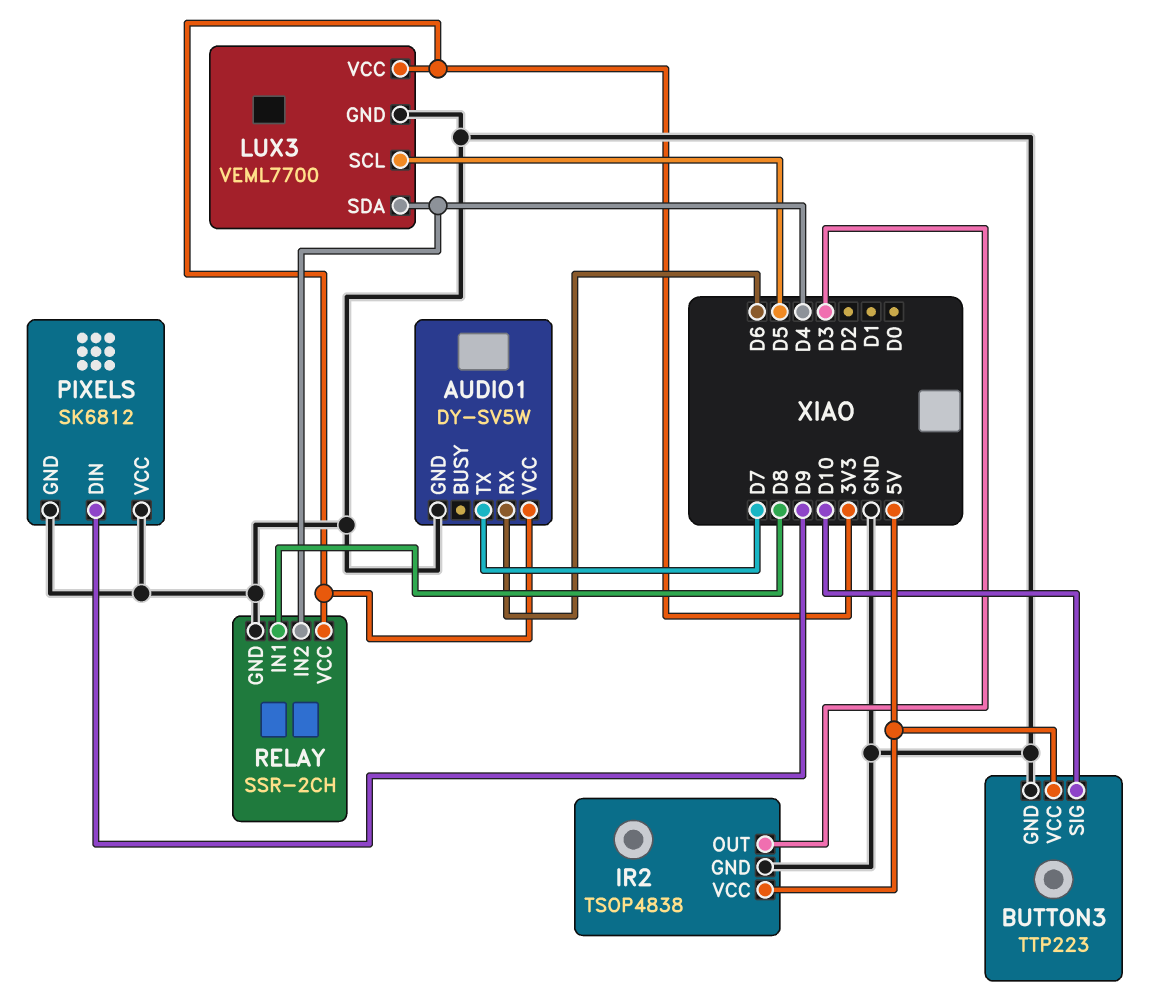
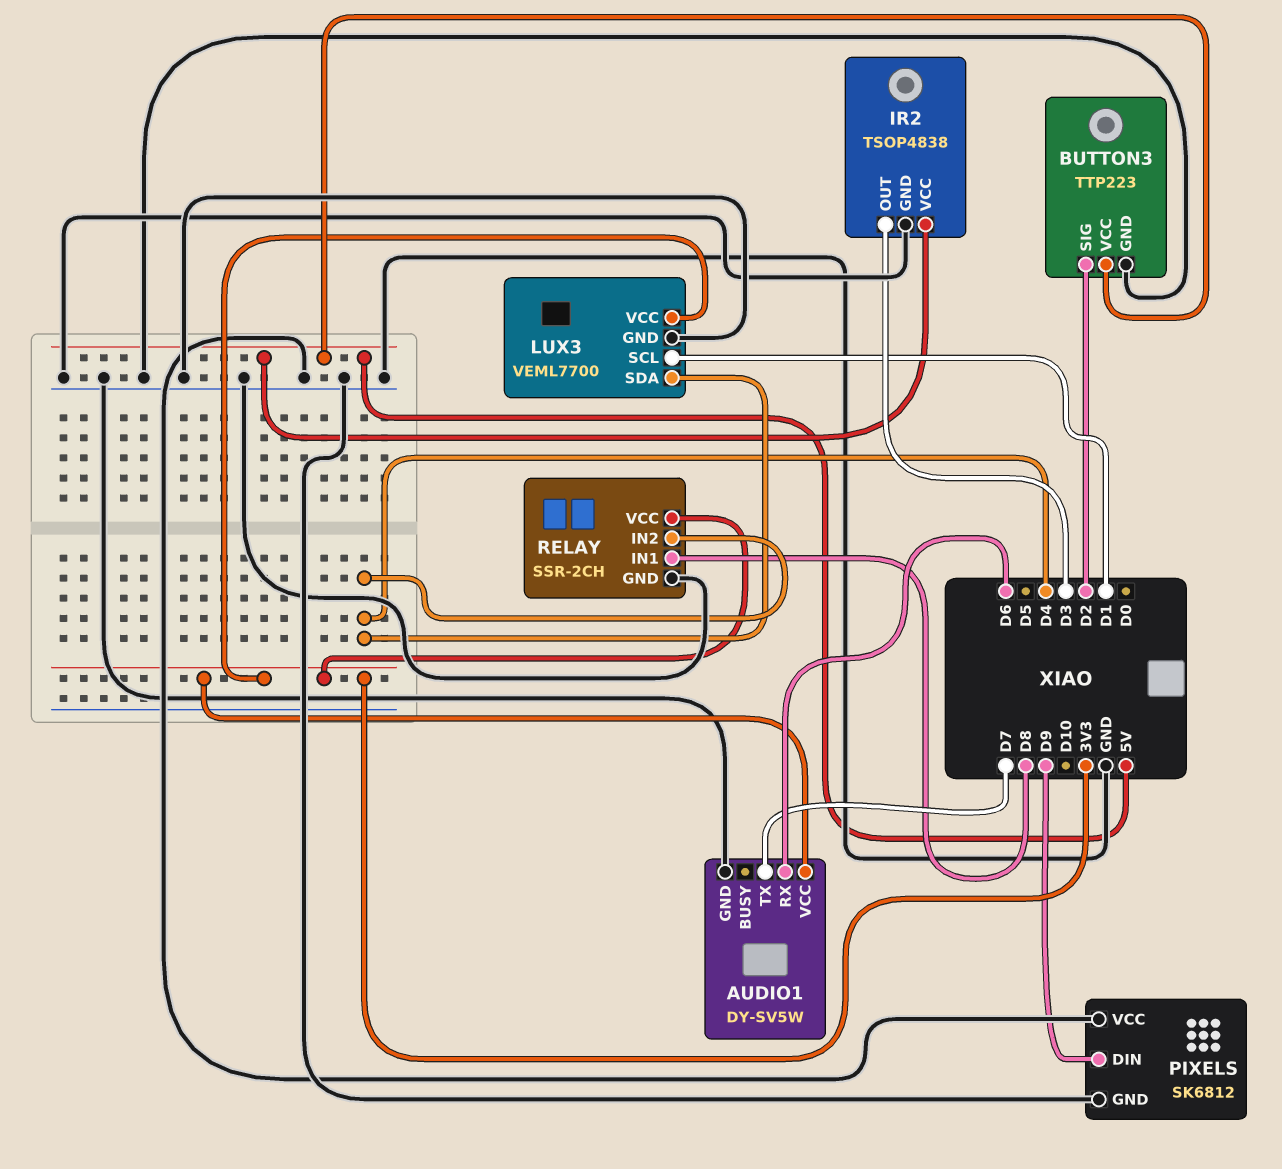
BUTTON3 pin SIG: D10 -> D2
LUX3 pin SCL: D5 -> D1

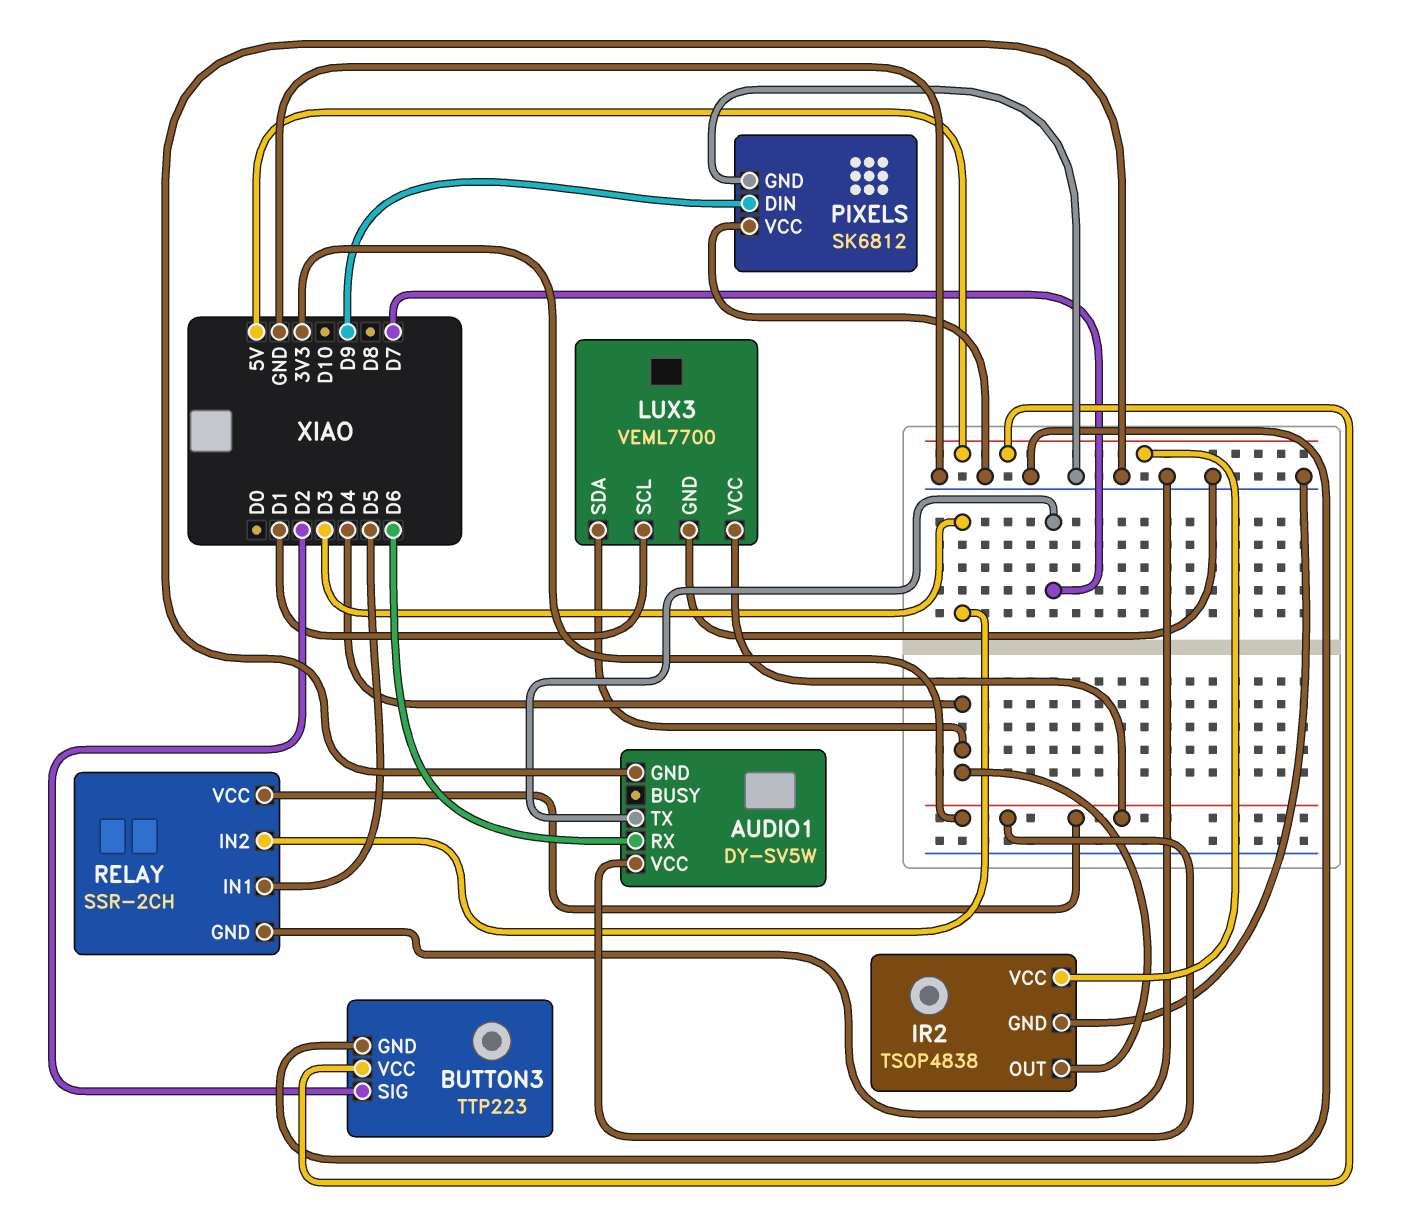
IR2 pin OUT: D3 -> D4
RELAY pin IN1: D8 -> D5
RELAY pin IN2: D4 -> D3

